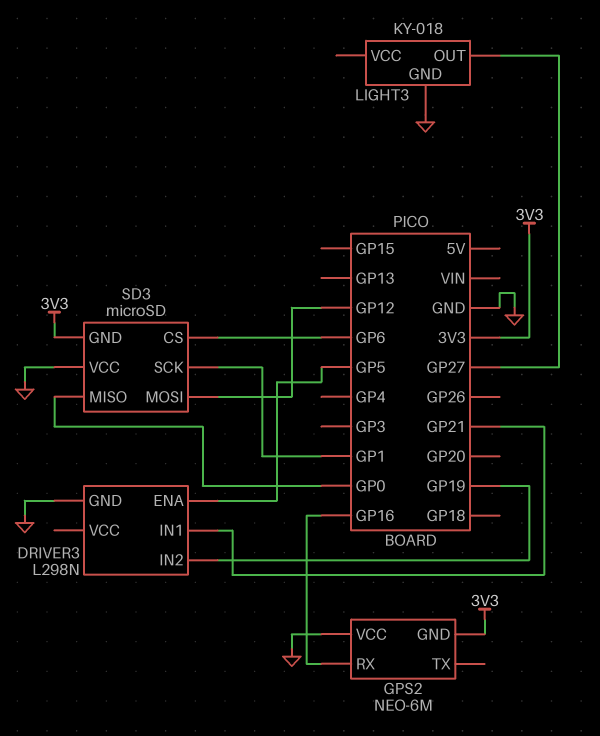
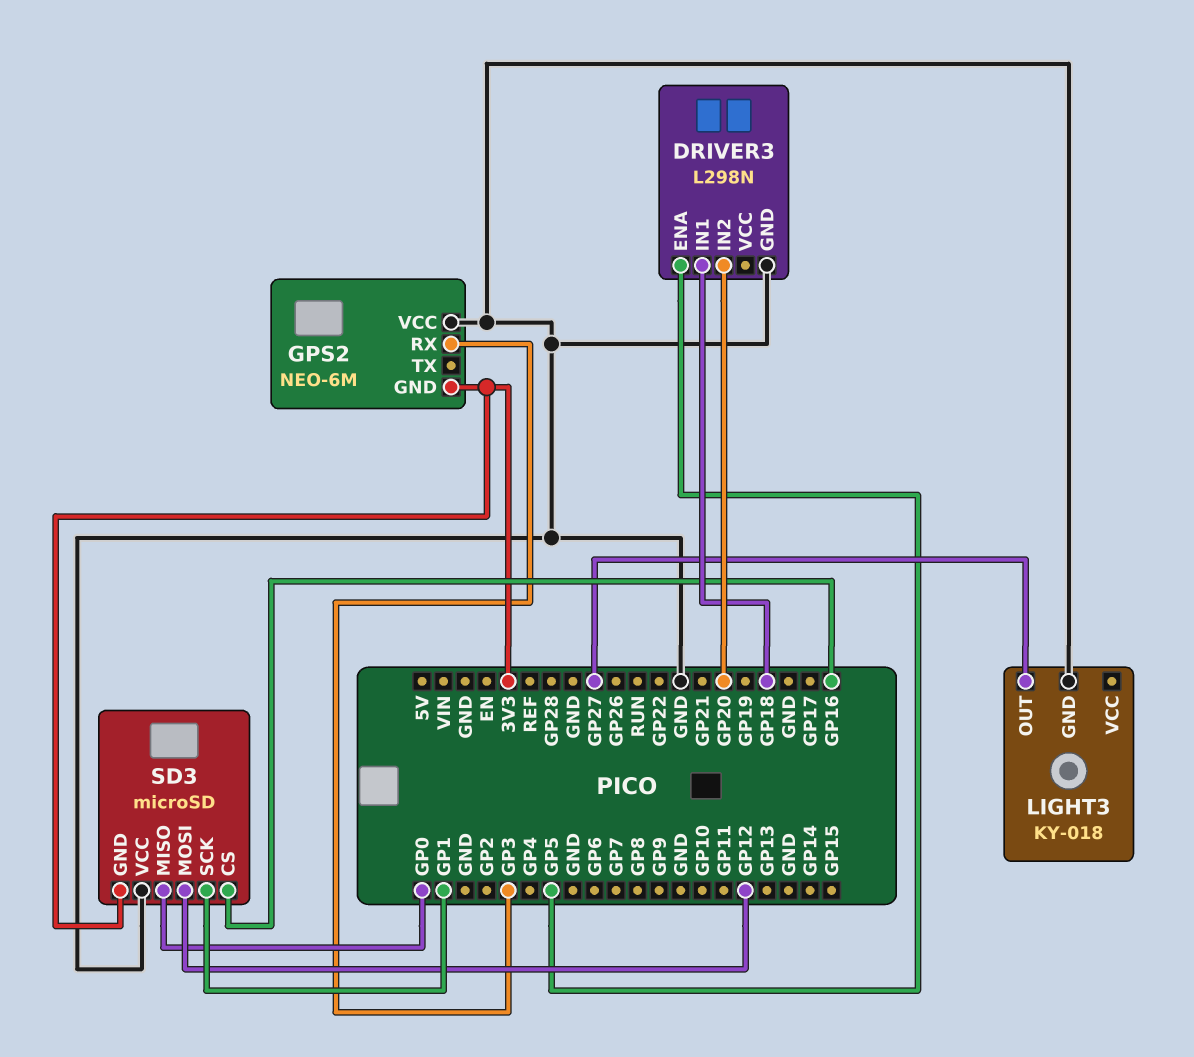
DRIVER3 pin IN1: GP21 -> GP18
DRIVER3 pin IN2: GP19 -> GP20
GPS2 pin RX: GP16 -> GP3
SD3 pin CS: GP6 -> GP16

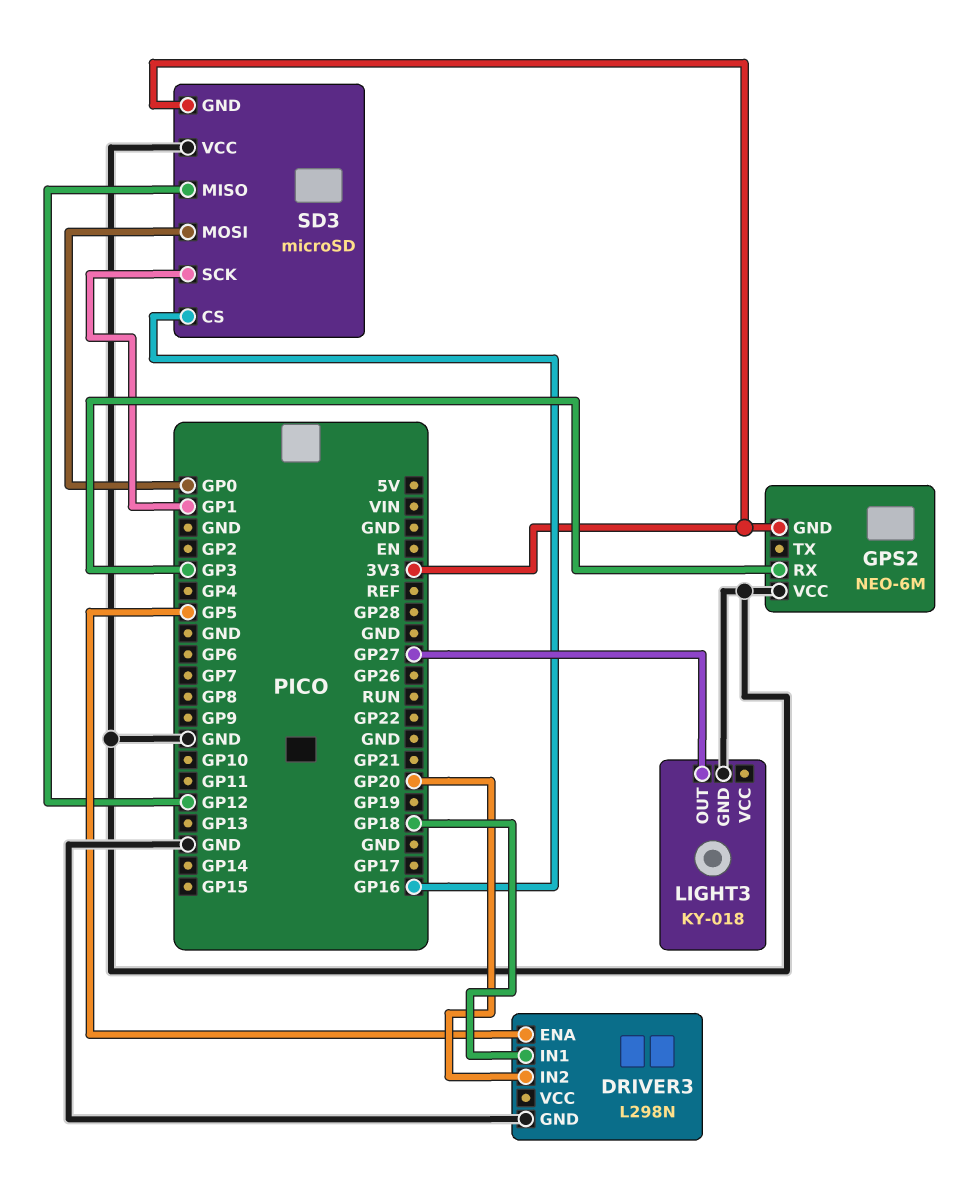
SD3 pin MISO: GP0 -> GP12
SD3 pin MOSI: GP12 -> GP0

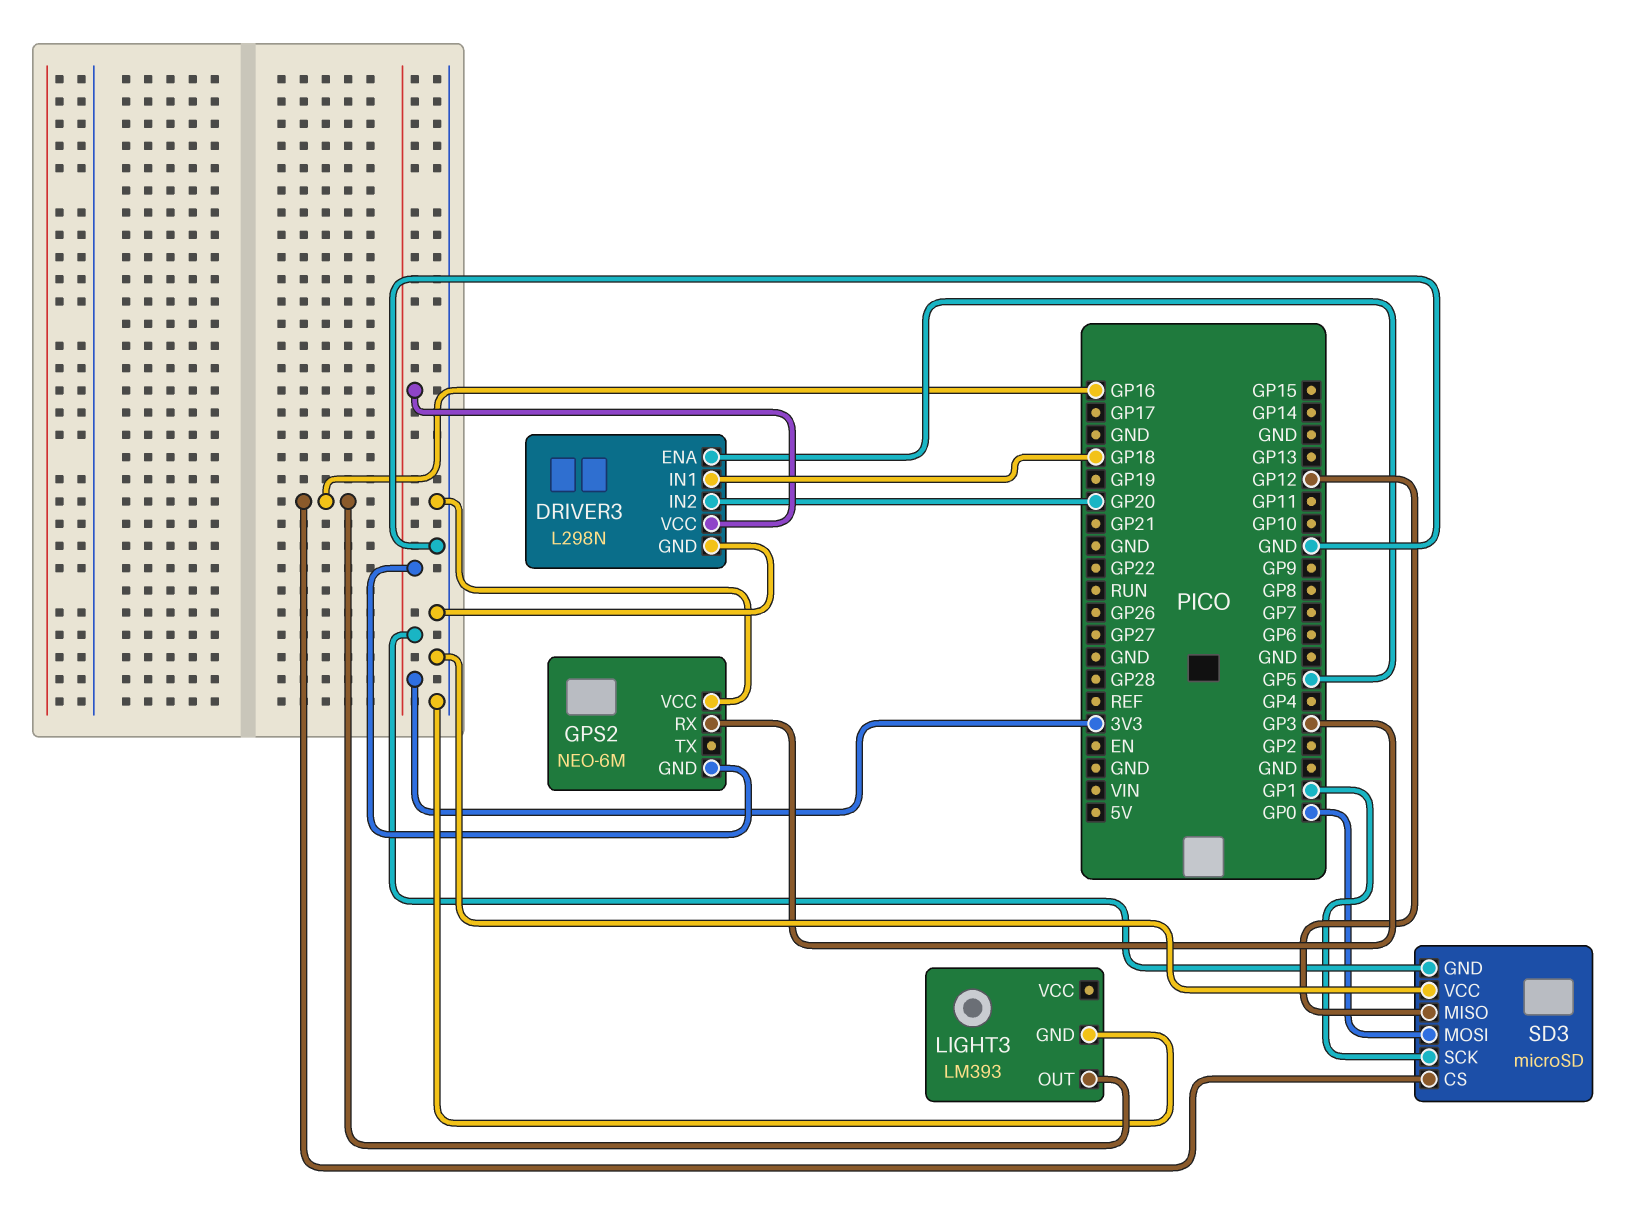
DRIVER3 pin VCC: none -> 3V3
LIGHT3: KY-018 -> LM393
LIGHT3 pin OUT: GP27 -> GP16

